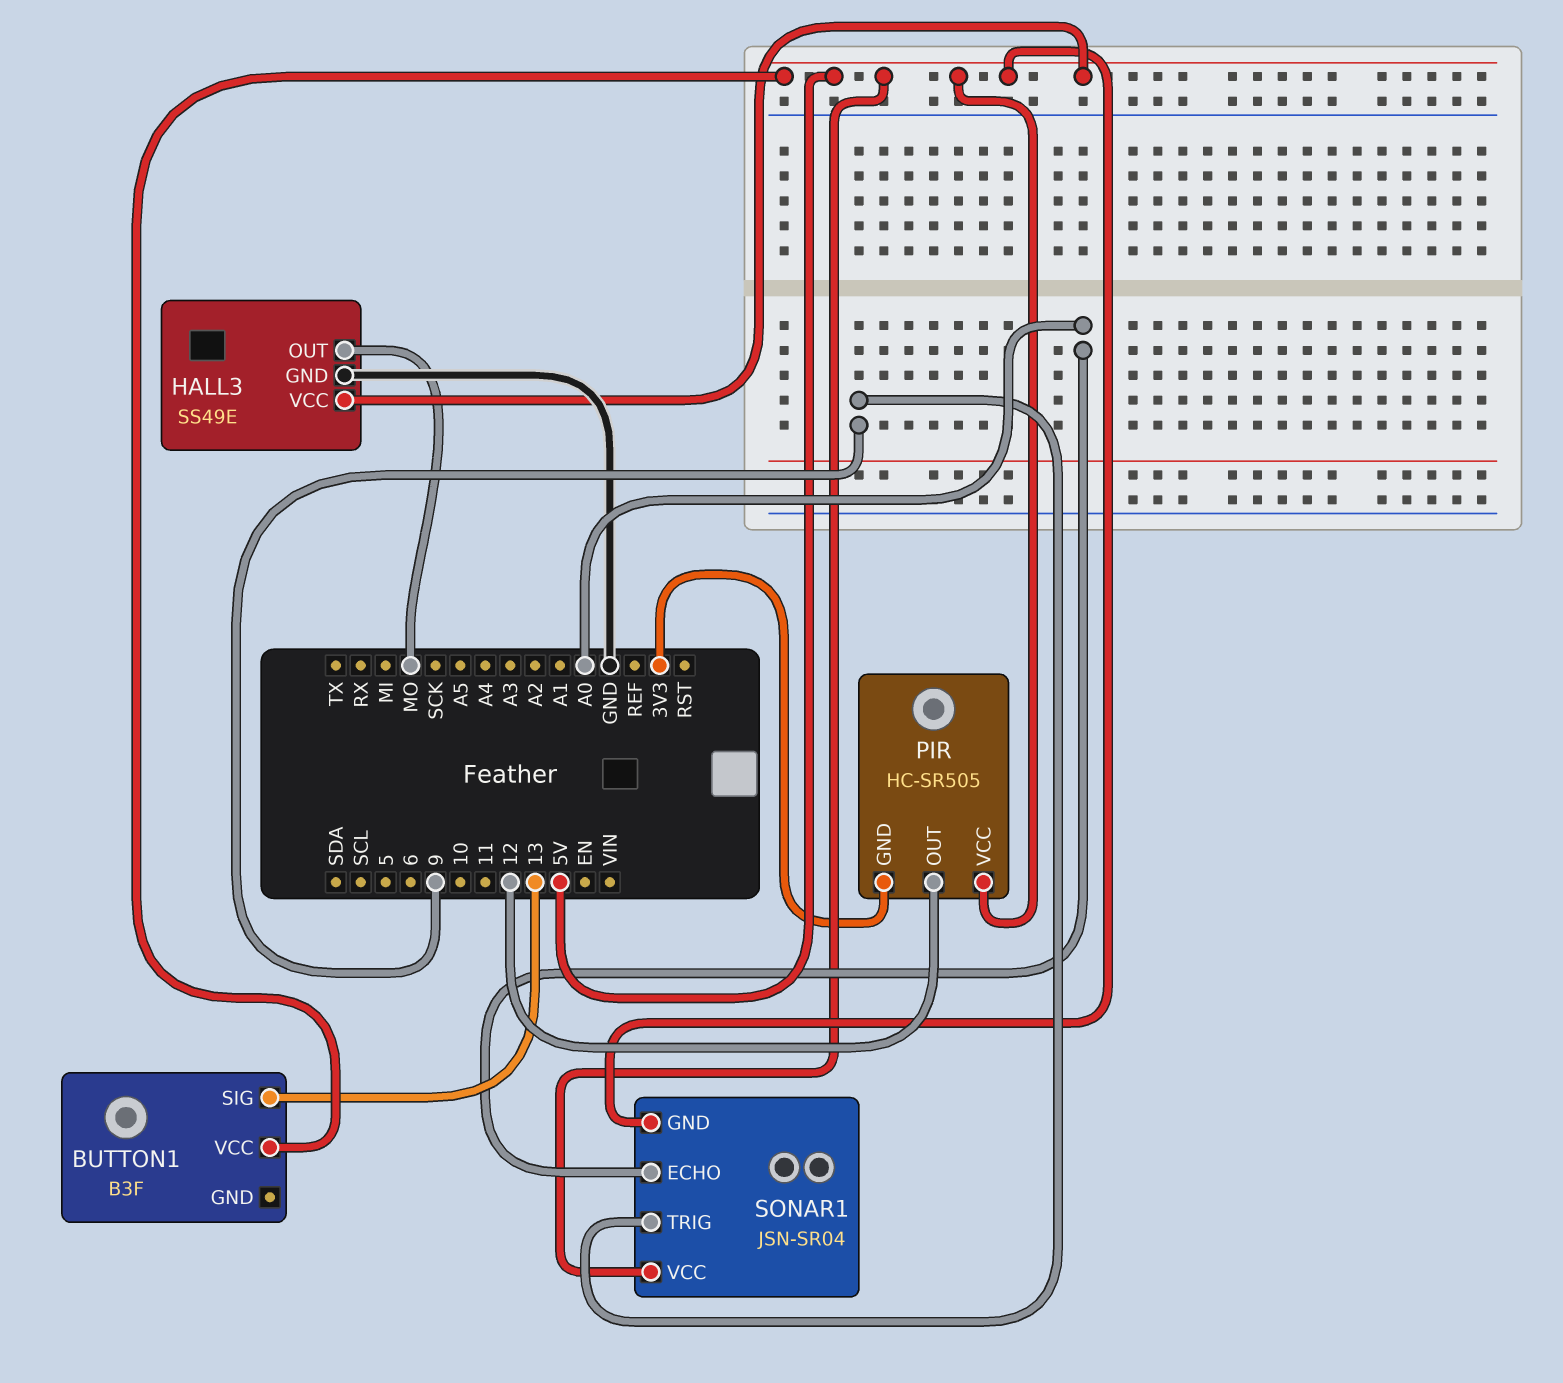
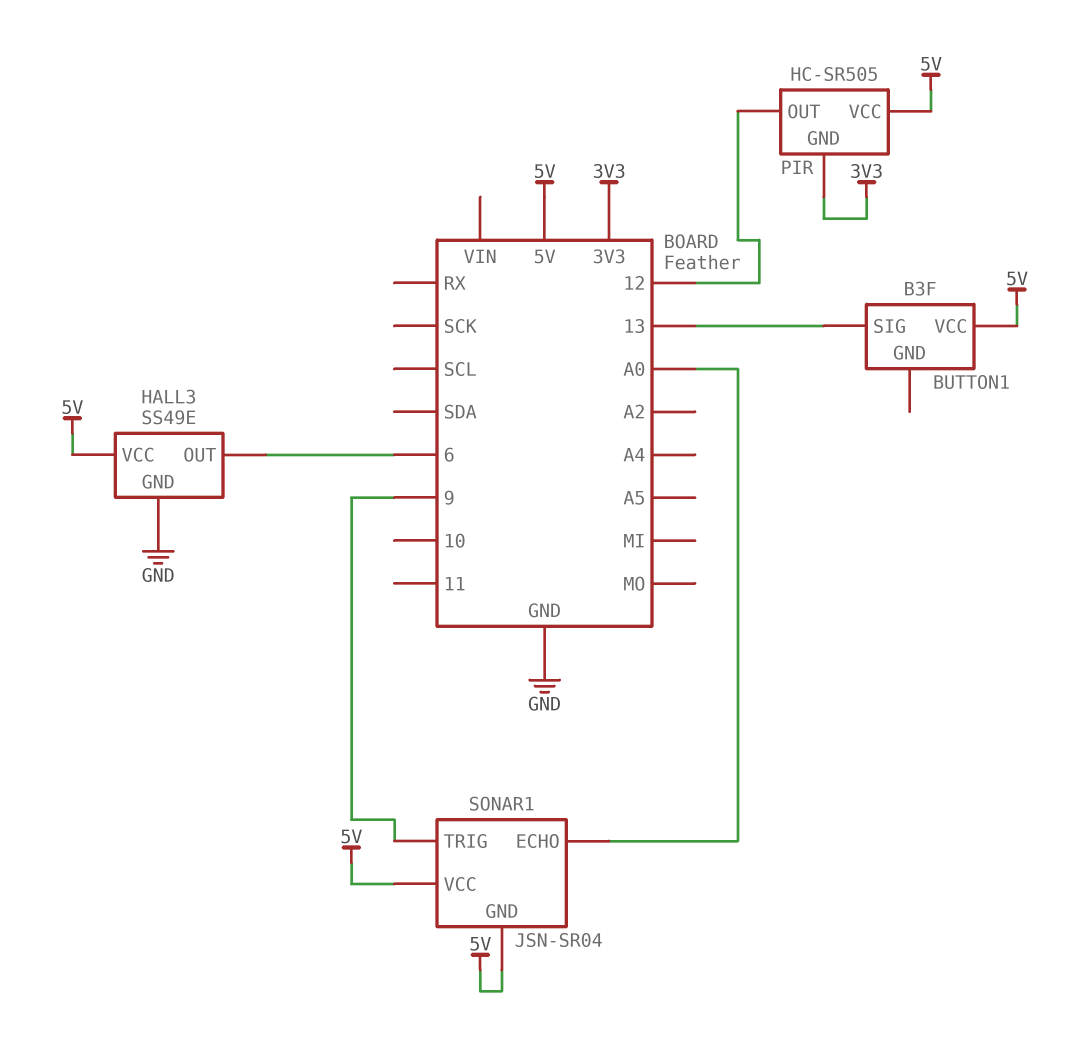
HALL3 pin OUT: MO -> 6

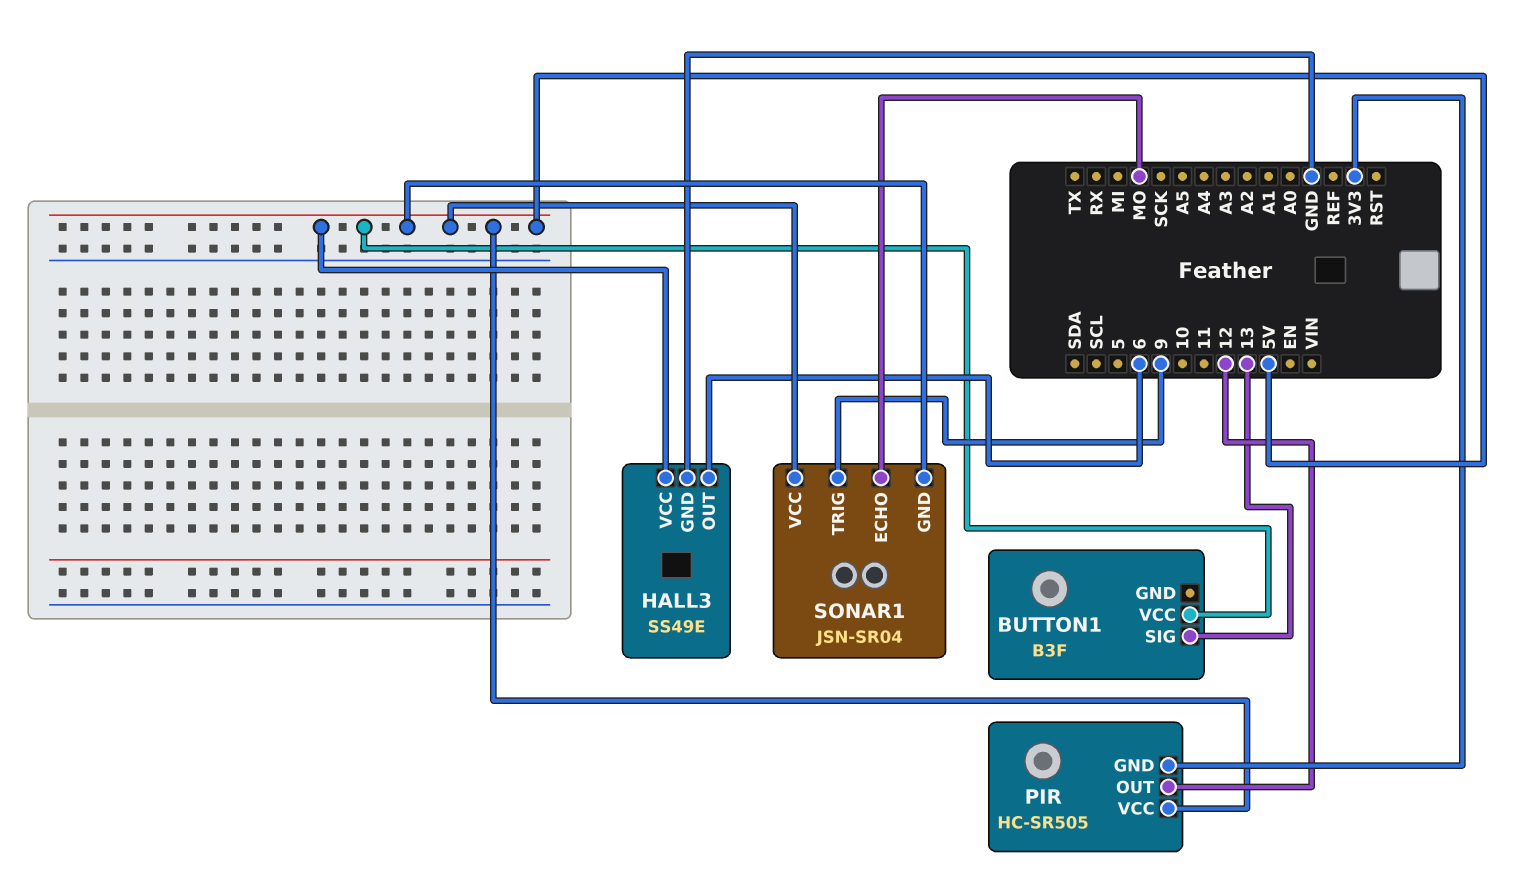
SONAR1 pin ECHO: A0 -> MO

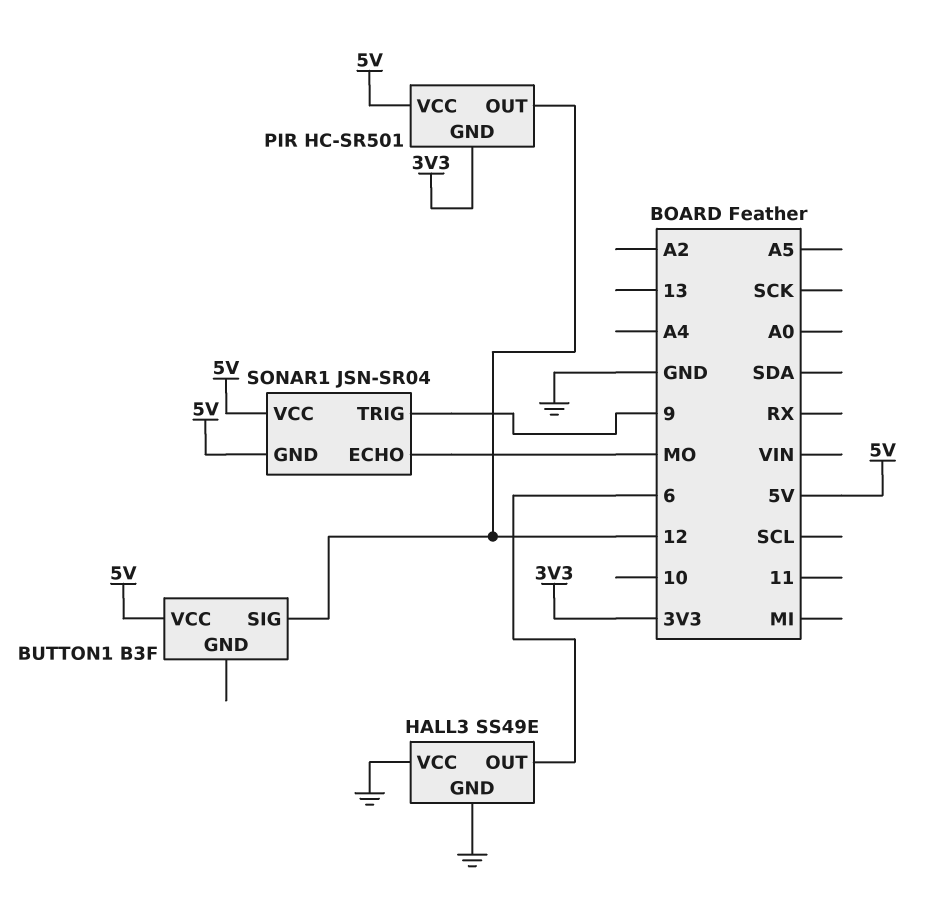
BUTTON1 pin SIG: 13 -> 12
HALL3 pin VCC: 5V -> GND
PIR: HC-SR505 -> HC-SR501

